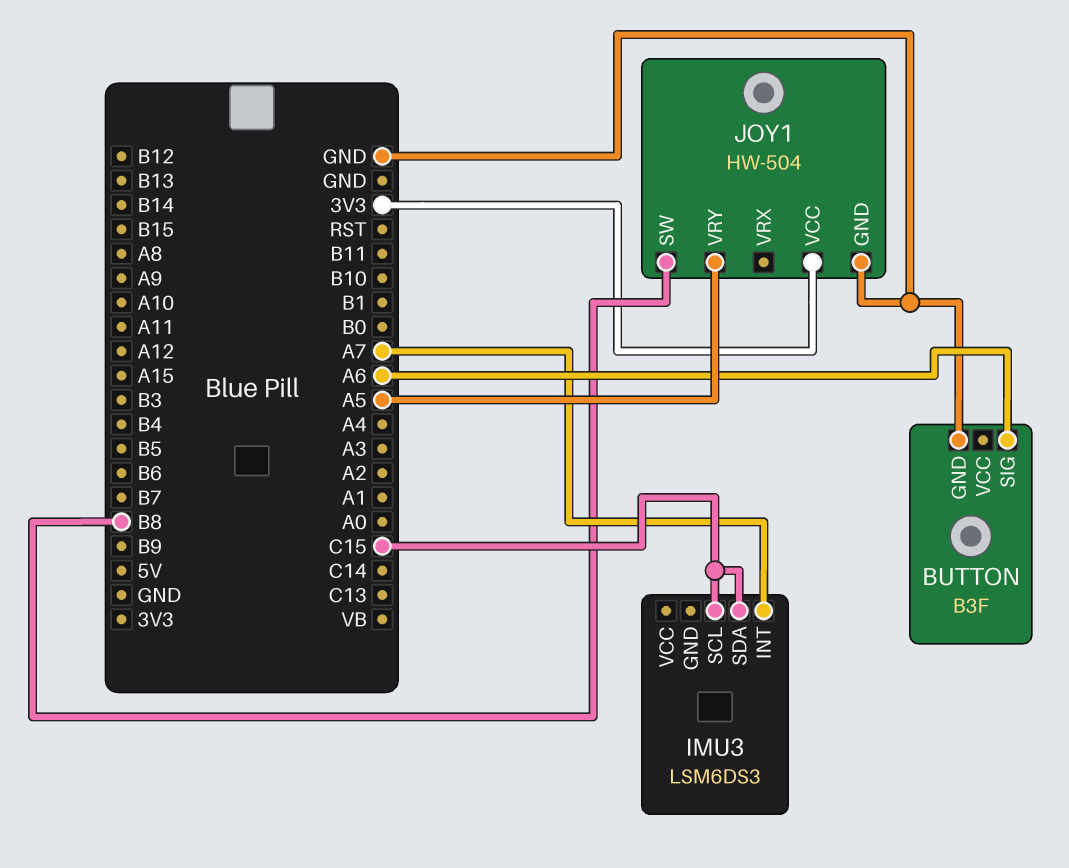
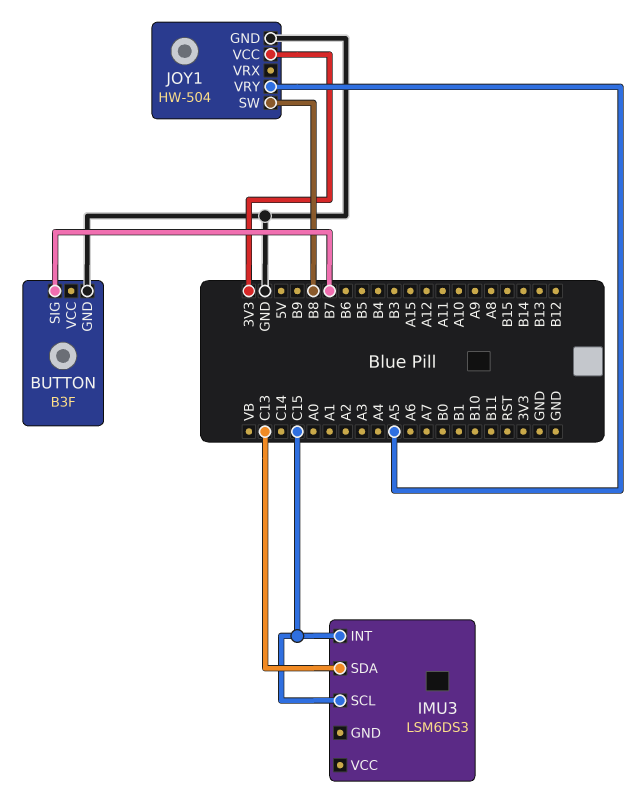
BUTTON pin SIG: A6 -> B7
IMU3 pin INT: A7 -> C15
IMU3 pin SDA: C15 -> C13

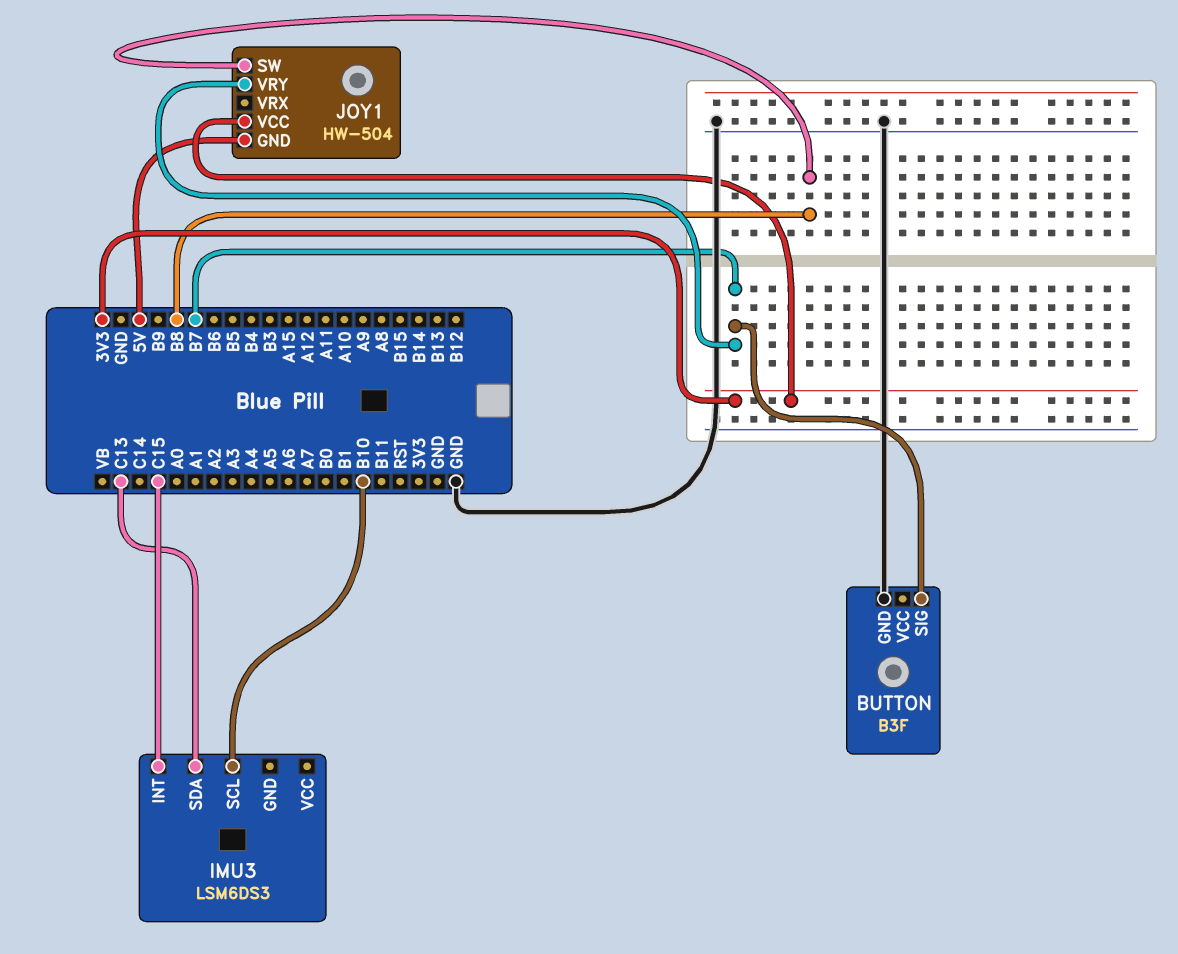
IMU3 pin SCL: C15 -> B10
JOY1 pin GND: GND -> 5V
JOY1 pin VRY: A5 -> B7

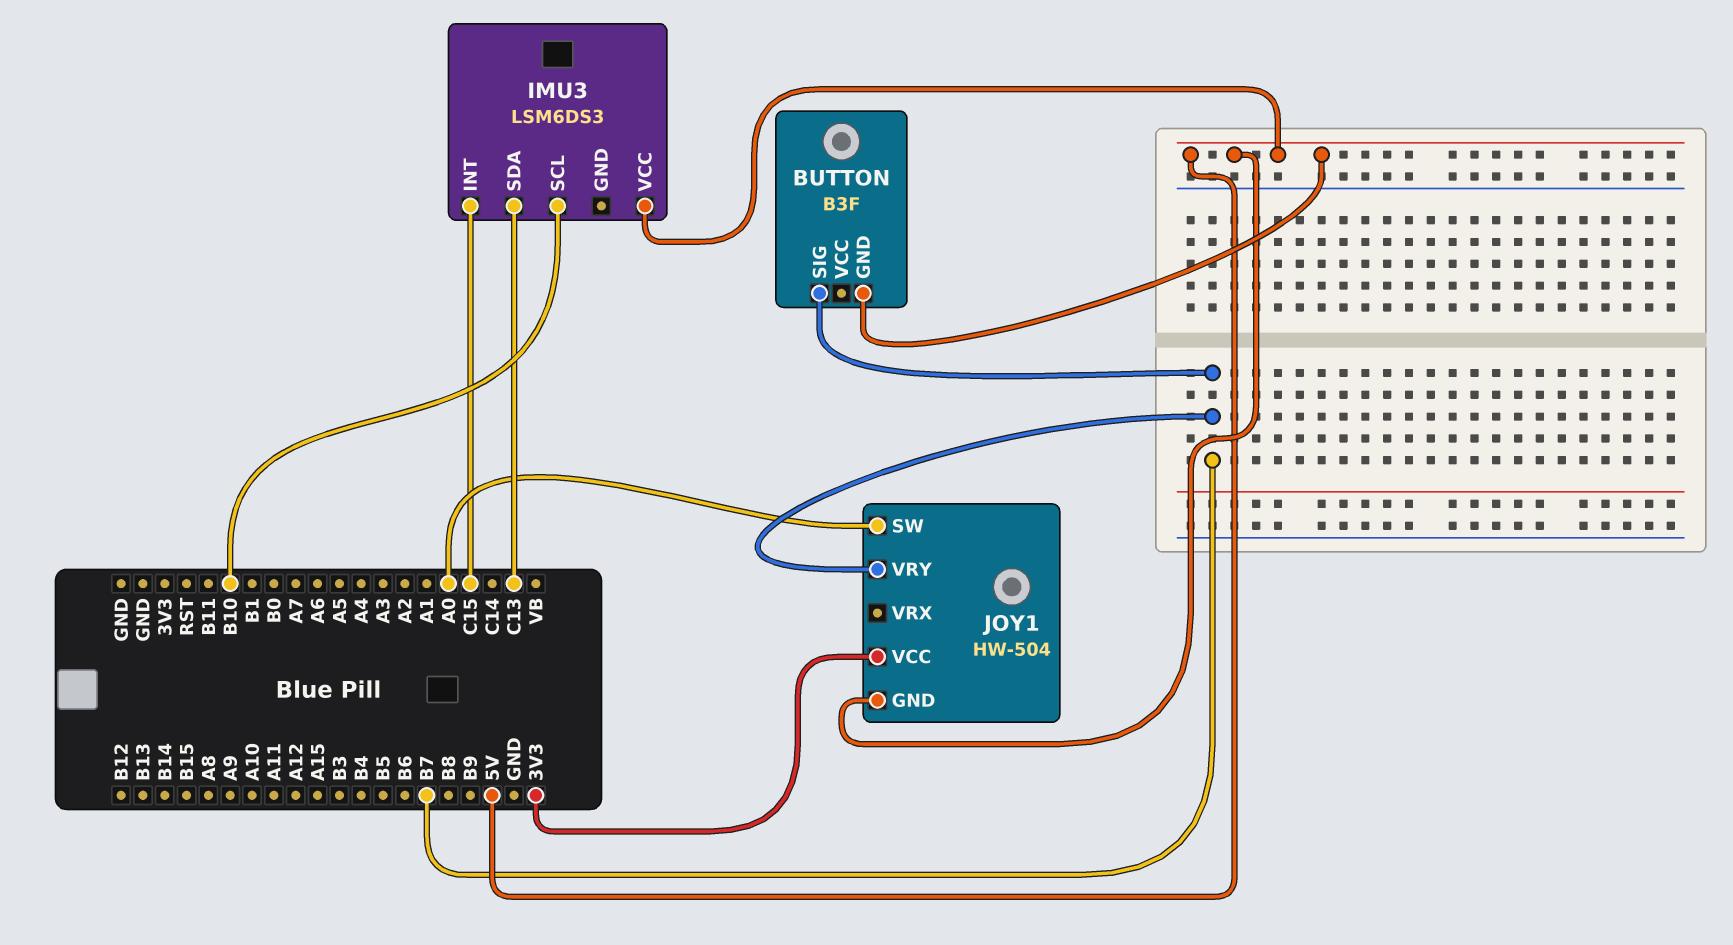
BUTTON pin GND: GND -> 5V
IMU3 pin VCC: none -> 5V
JOY1 pin SW: B8 -> A0

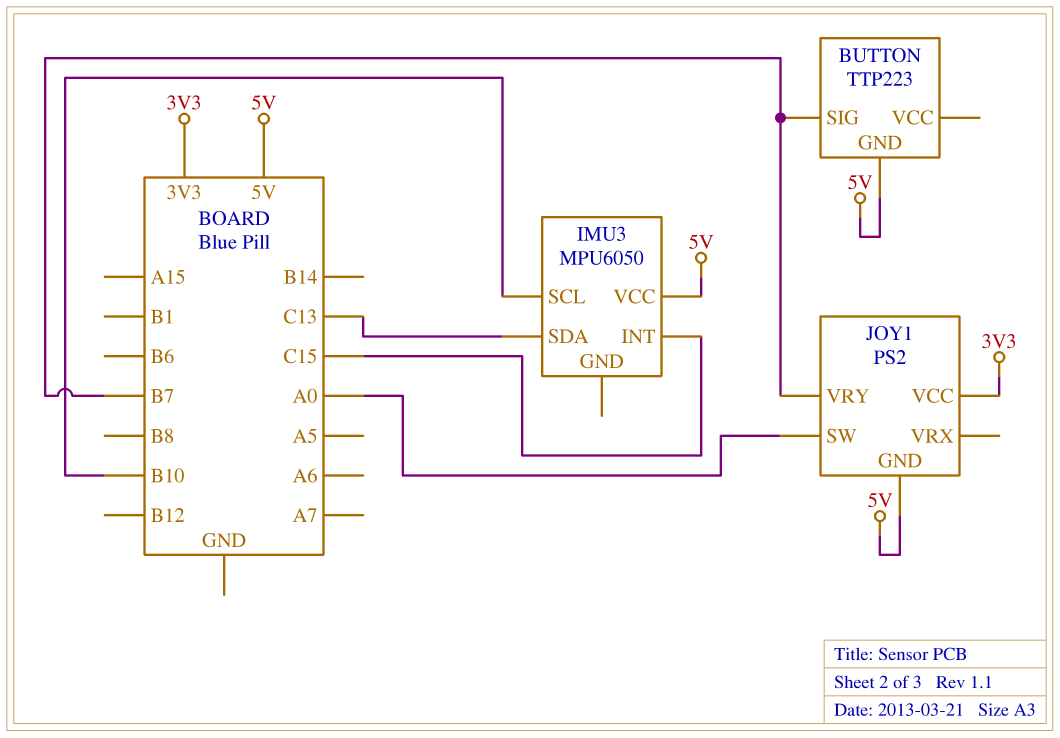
BUTTON: B3F -> TTP223
IMU3: LSM6DS3 -> MPU6050
JOY1: HW-504 -> PS2

